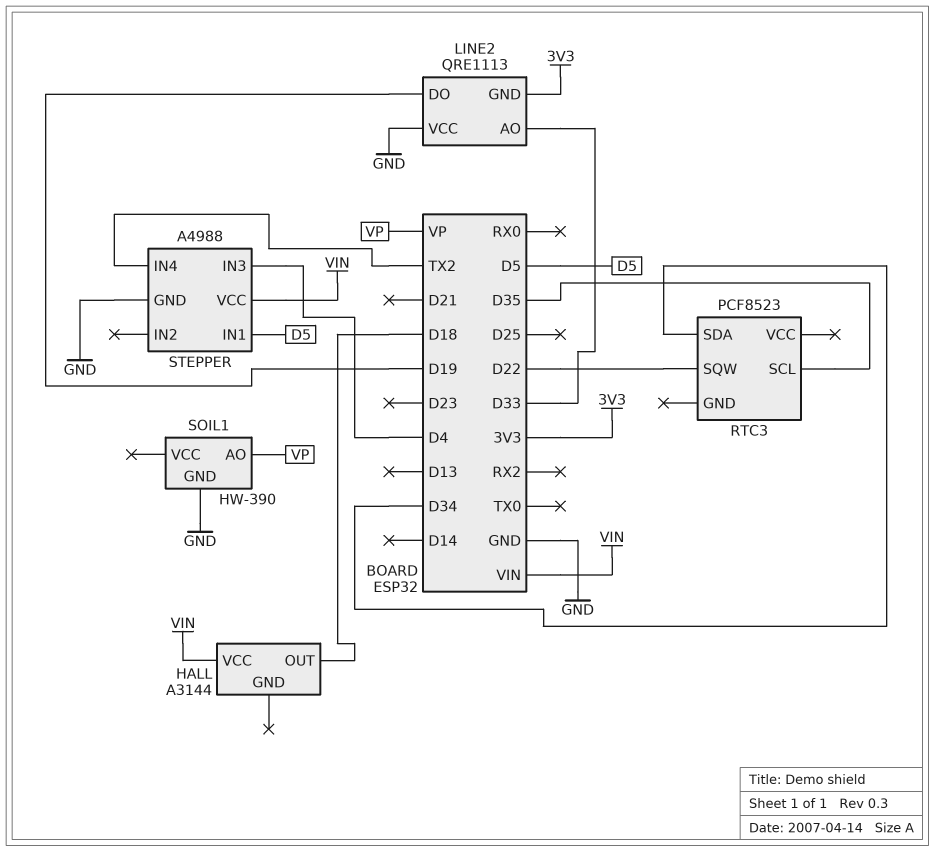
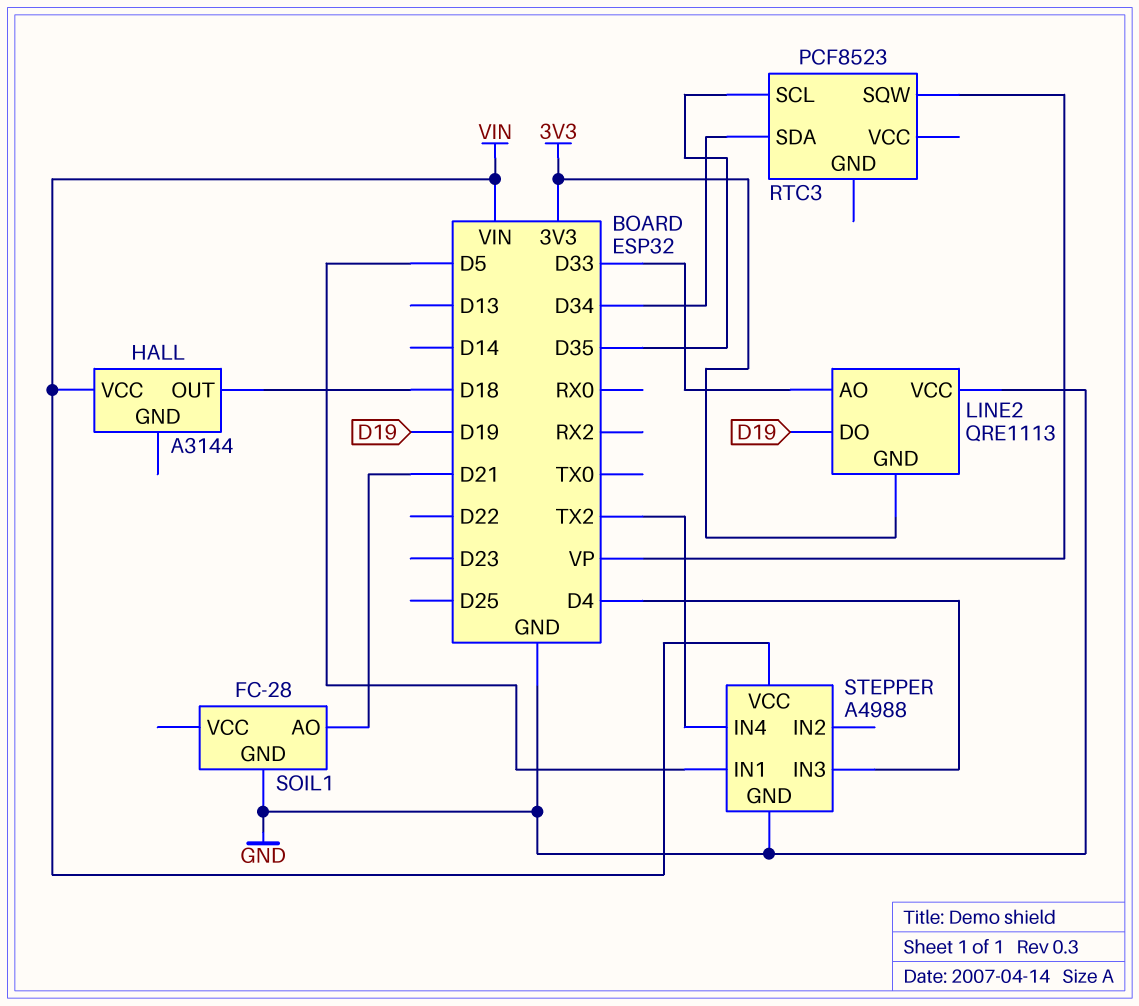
RTC3 pin SQW: D22 -> VP
SOIL1: HW-390 -> FC-28
SOIL1 pin AO: VP -> D21

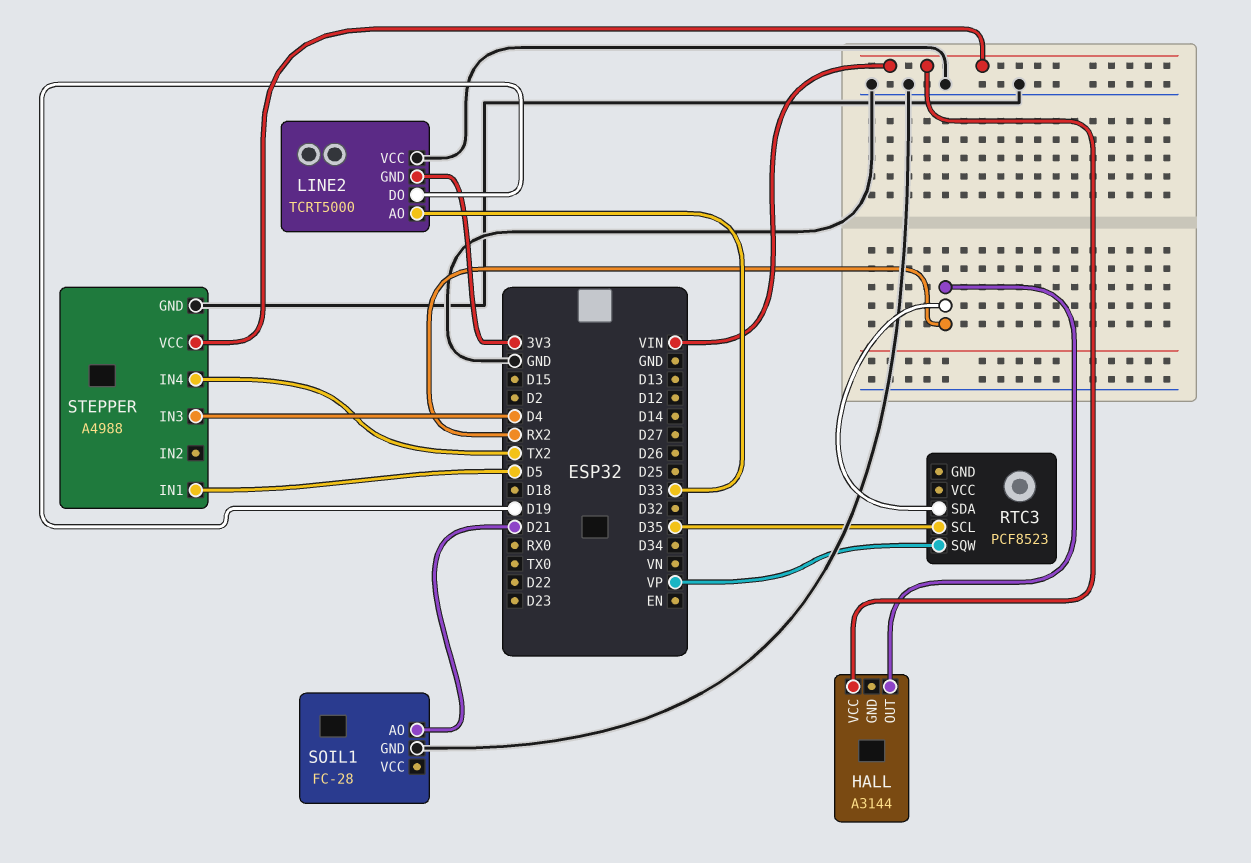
HALL pin OUT: D18 -> RX2
LINE2: QRE1113 -> TCRT5000
RTC3 pin SDA: D34 -> RX2

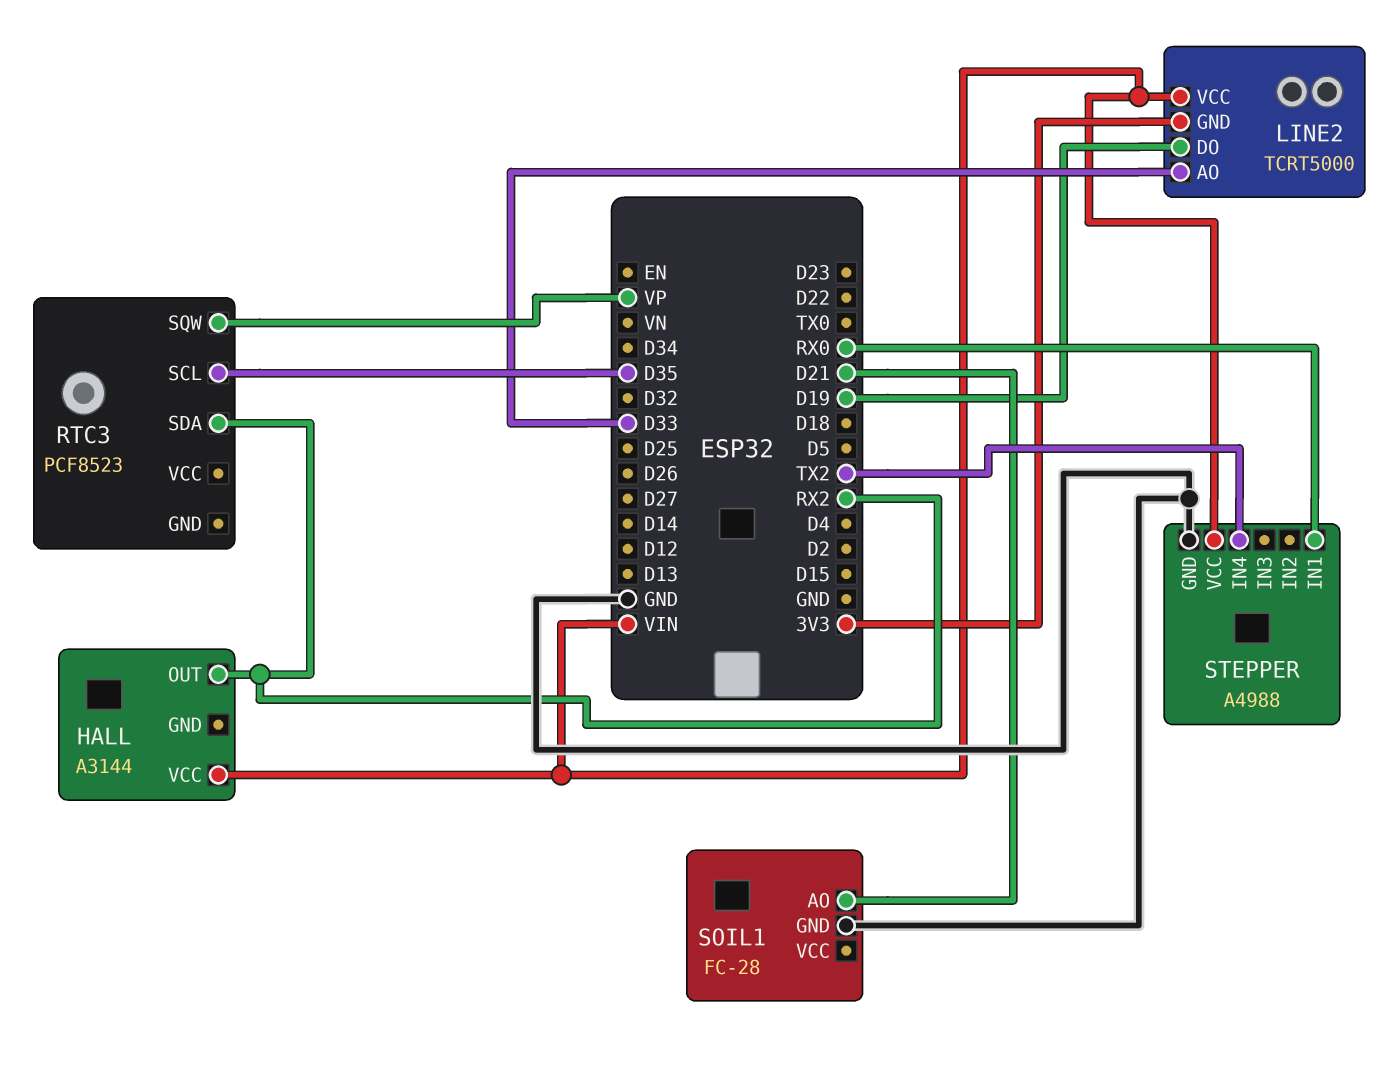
LINE2 pin VCC: GND -> VIN
STEPPER pin IN1: D5 -> RX0
STEPPER pin IN3: D4 -> none

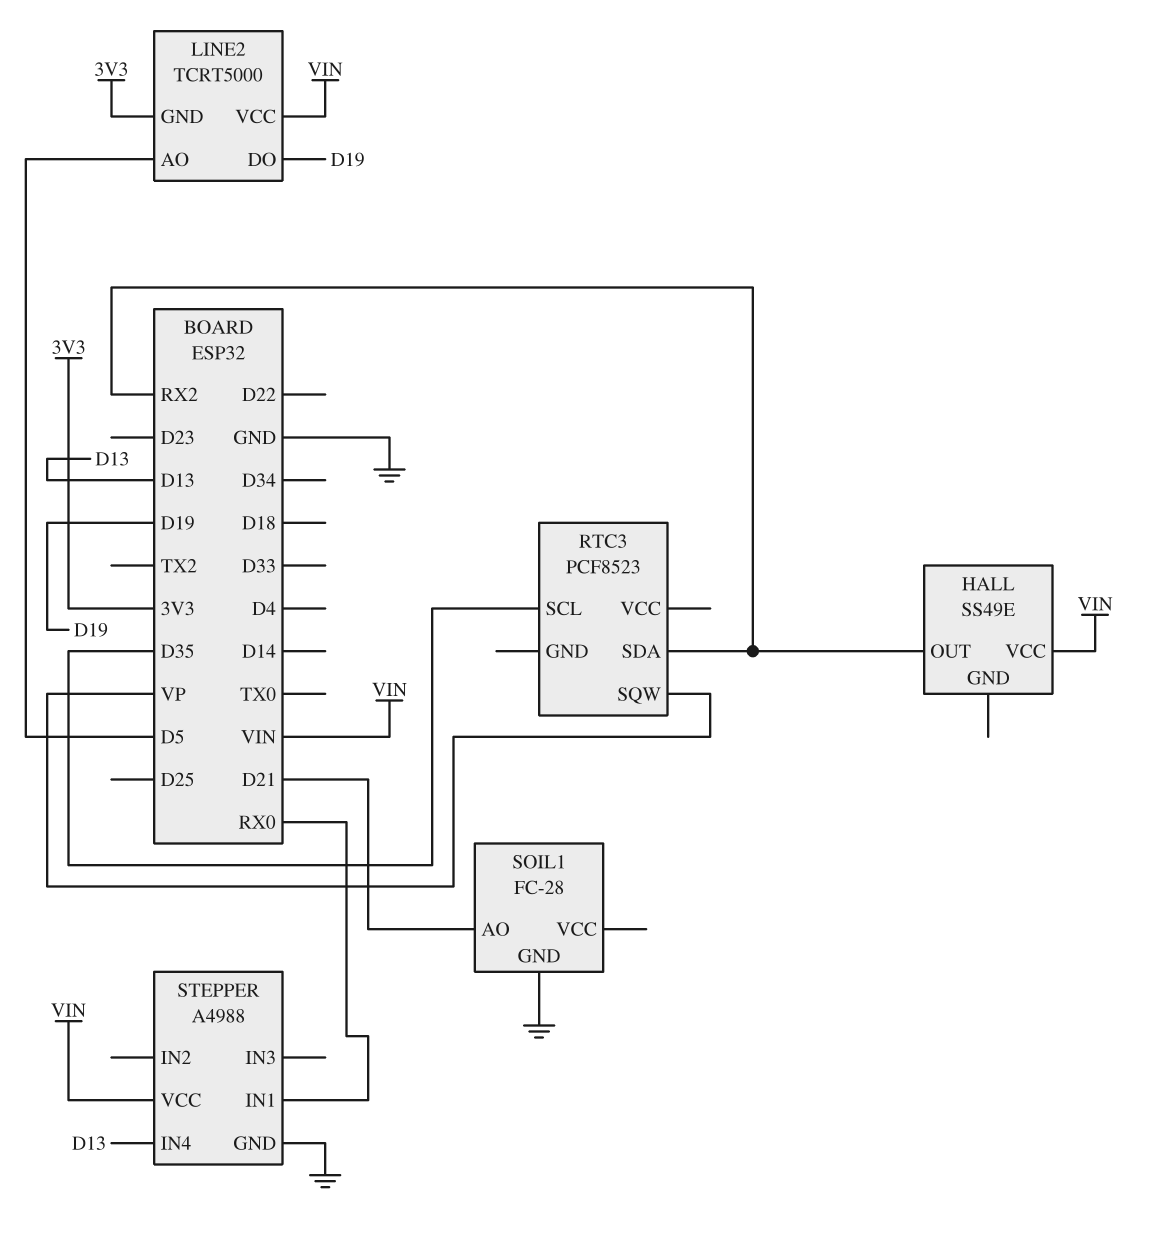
HALL: A3144 -> SS49E
LINE2 pin AO: D33 -> D5
STEPPER pin IN4: TX2 -> D13

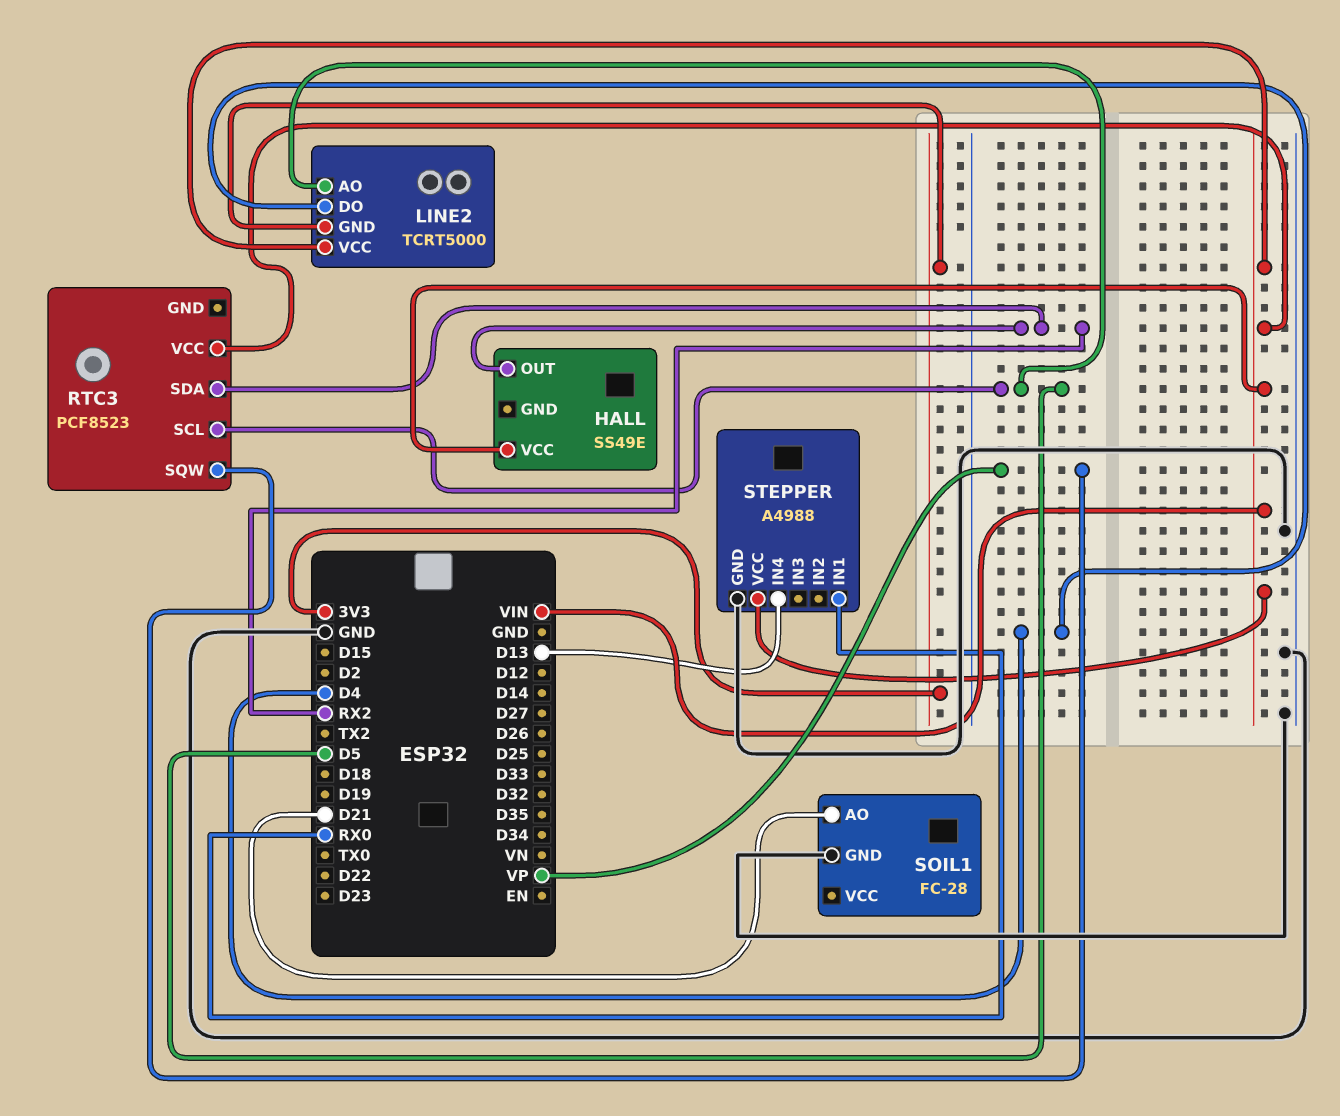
LINE2 pin DO: D19 -> D4
RTC3 pin SCL: D35 -> D5
RTC3 pin VCC: none -> VIN

